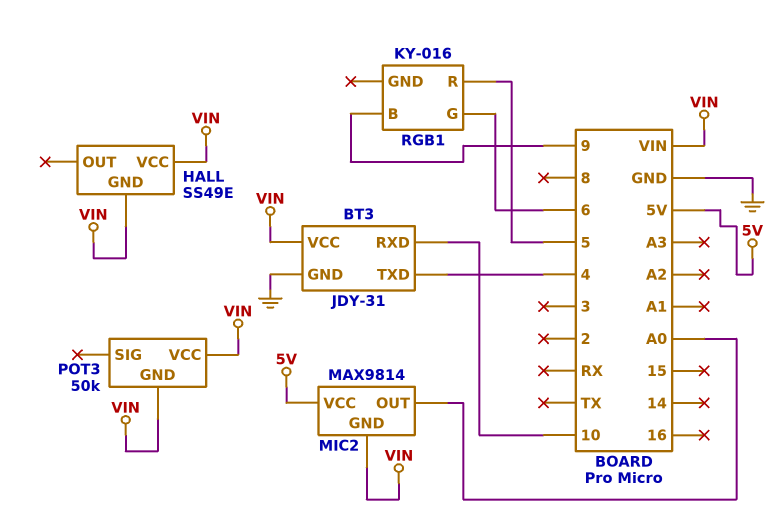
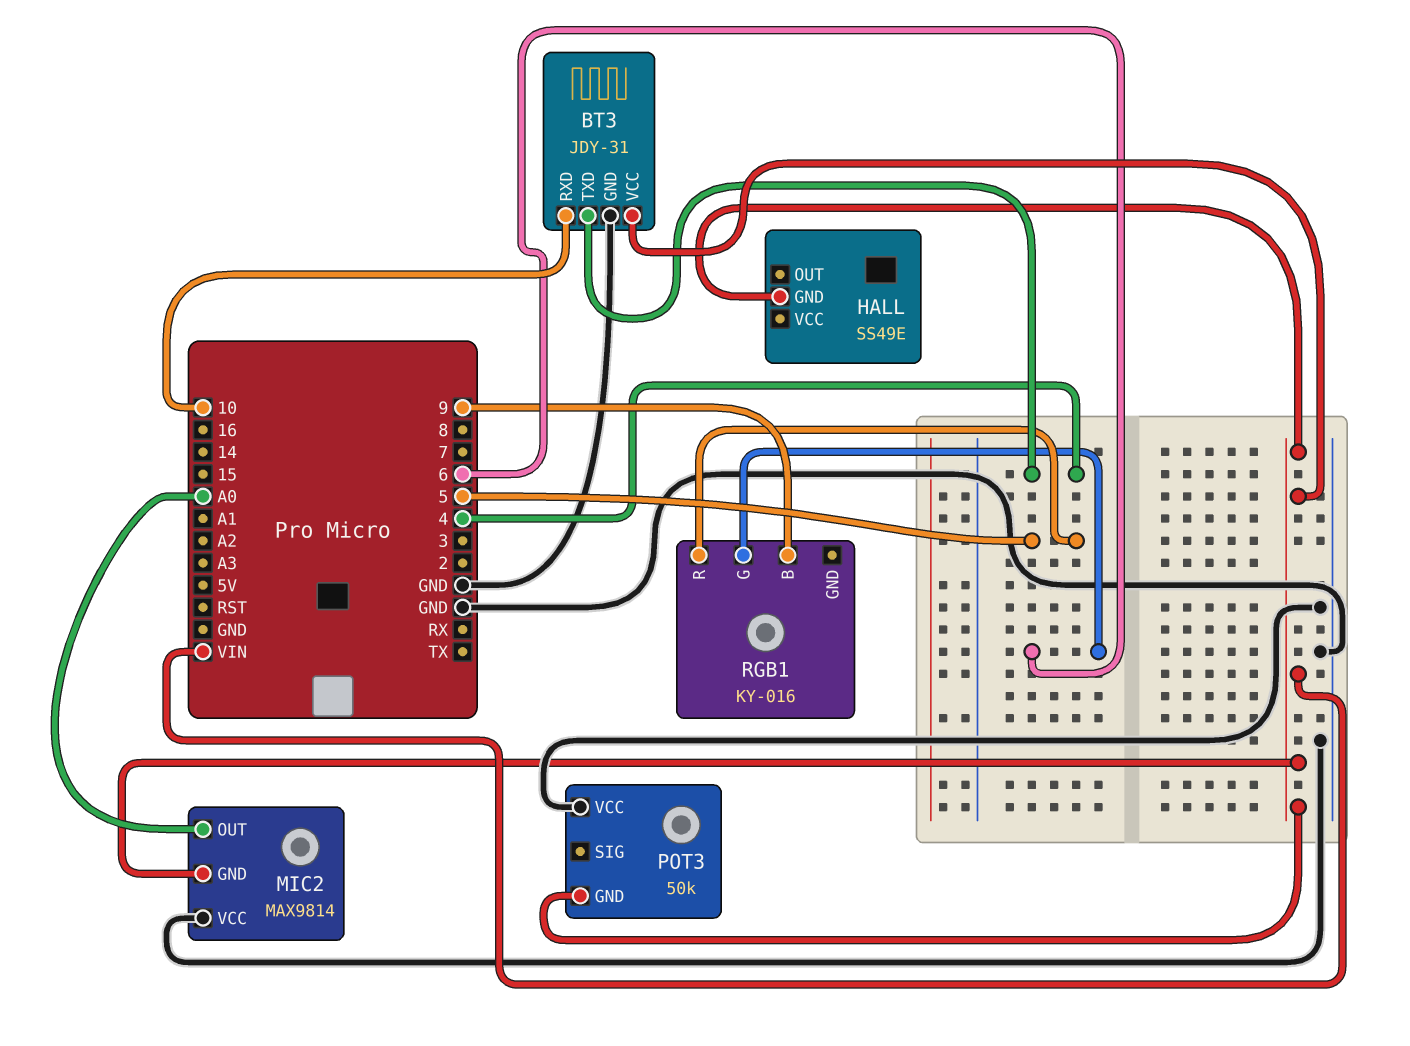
HALL pin VCC: VIN -> none
MIC2 pin VCC: 5V -> GND
POT3 pin VCC: VIN -> GND

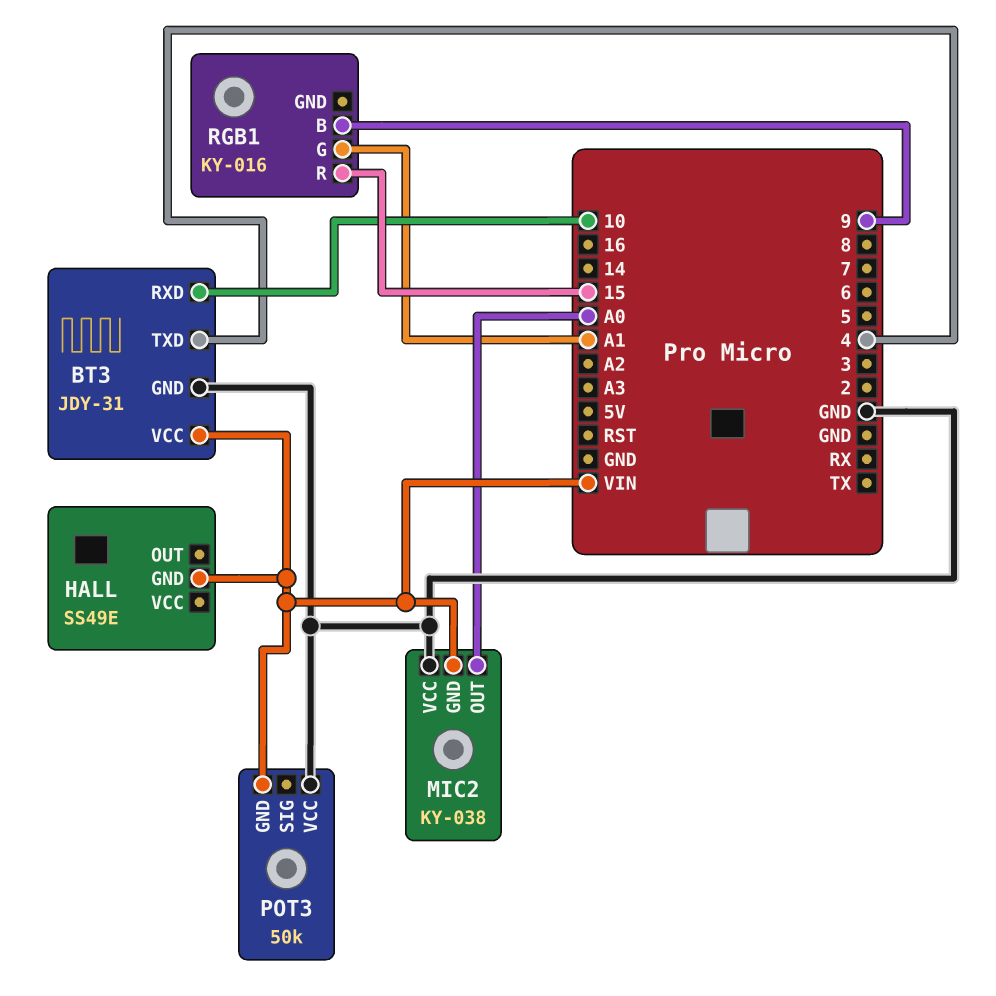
MIC2: MAX9814 -> KY-038
RGB1 pin G: 6 -> A1
RGB1 pin R: 5 -> 15

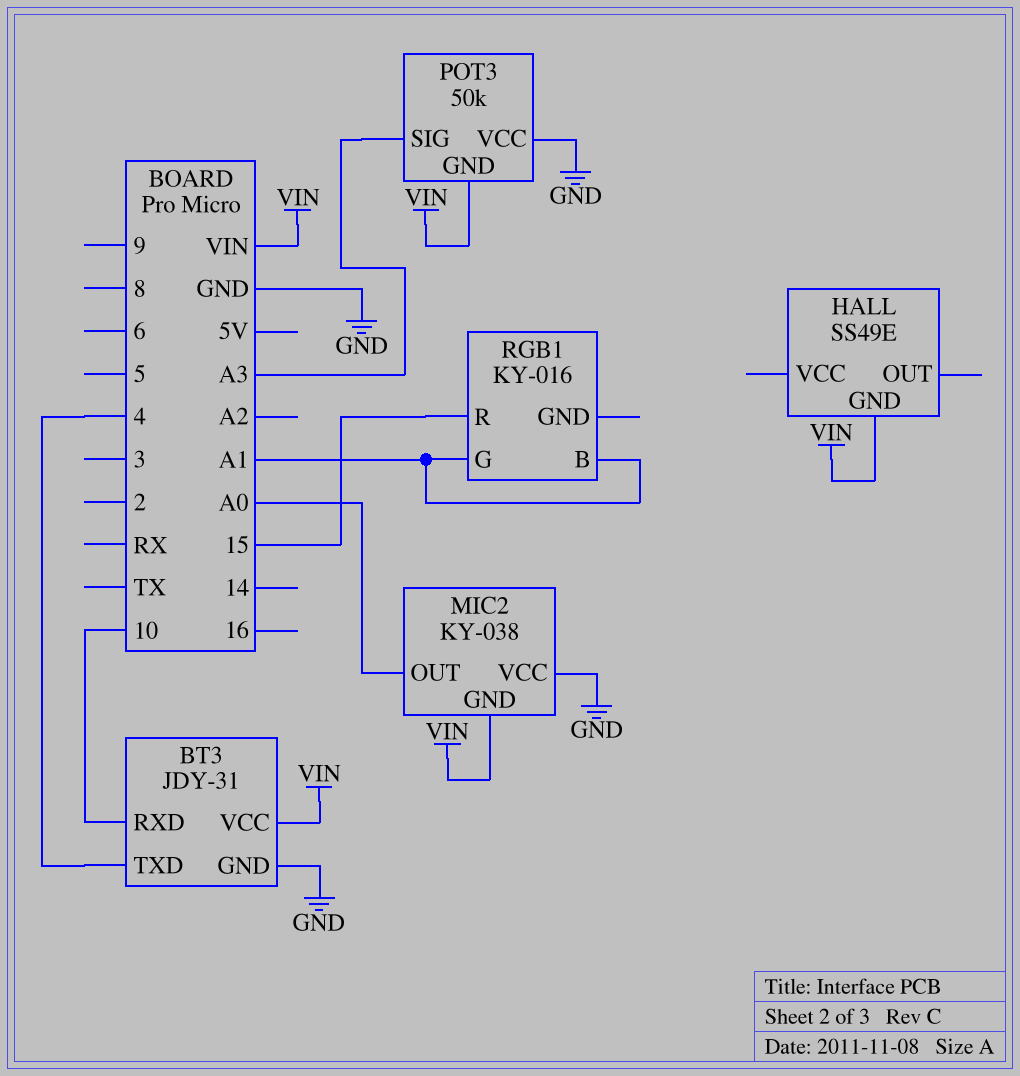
POT3 pin SIG: none -> A3
RGB1 pin B: 9 -> A1

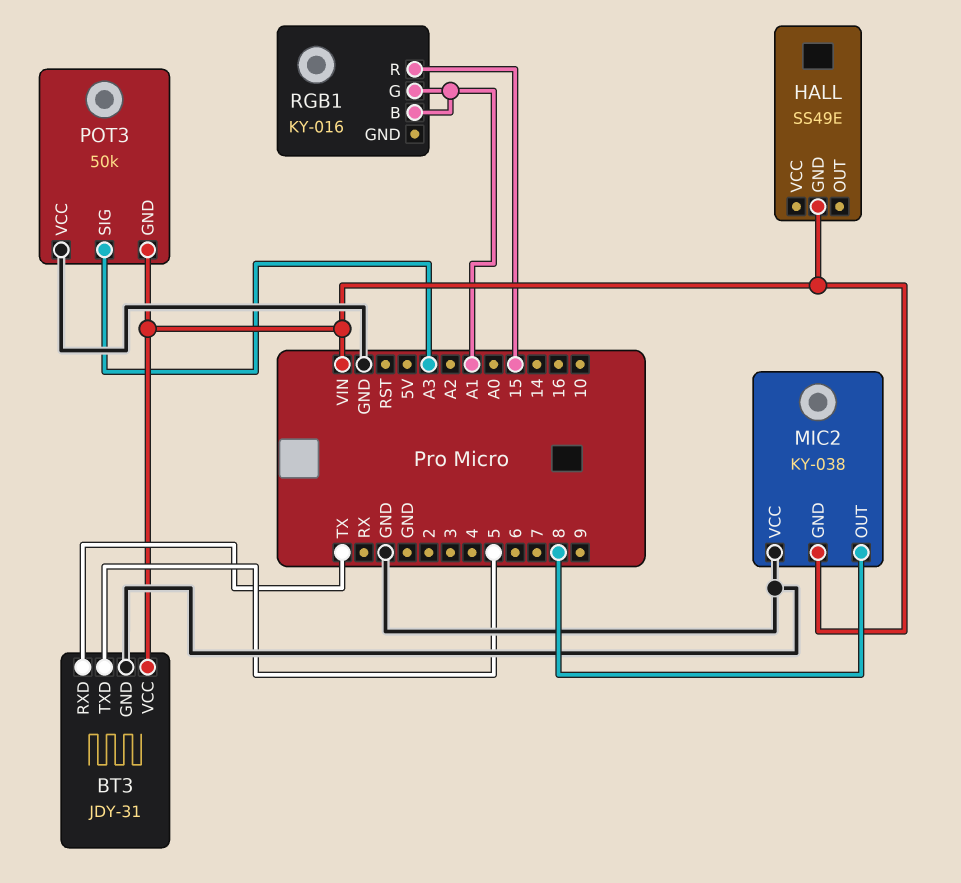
BT3 pin RXD: 10 -> TX
BT3 pin TXD: 4 -> 5
MIC2 pin OUT: A0 -> 8

